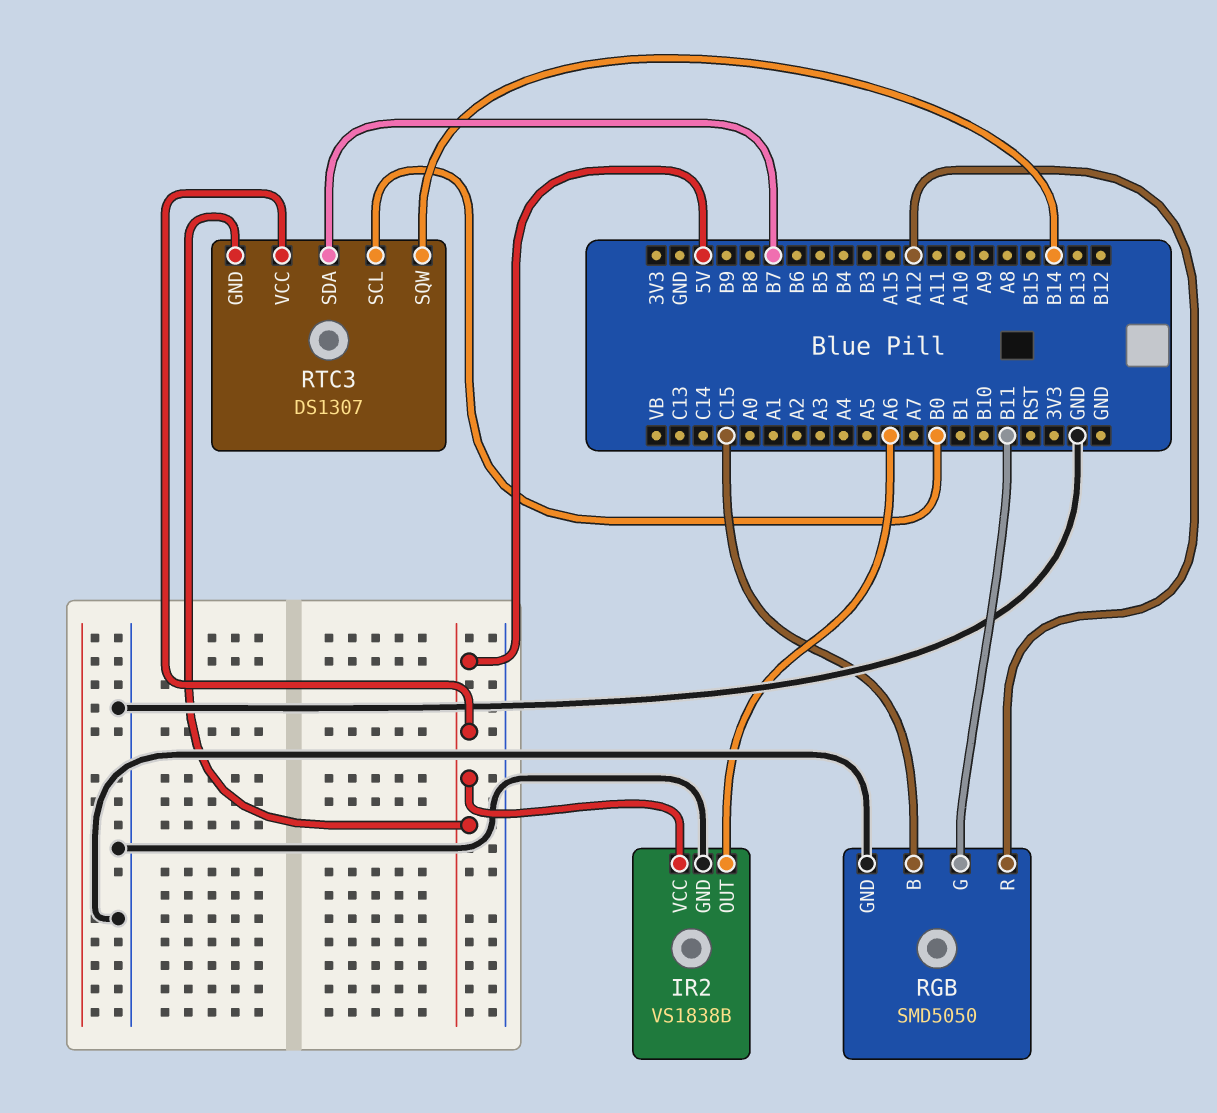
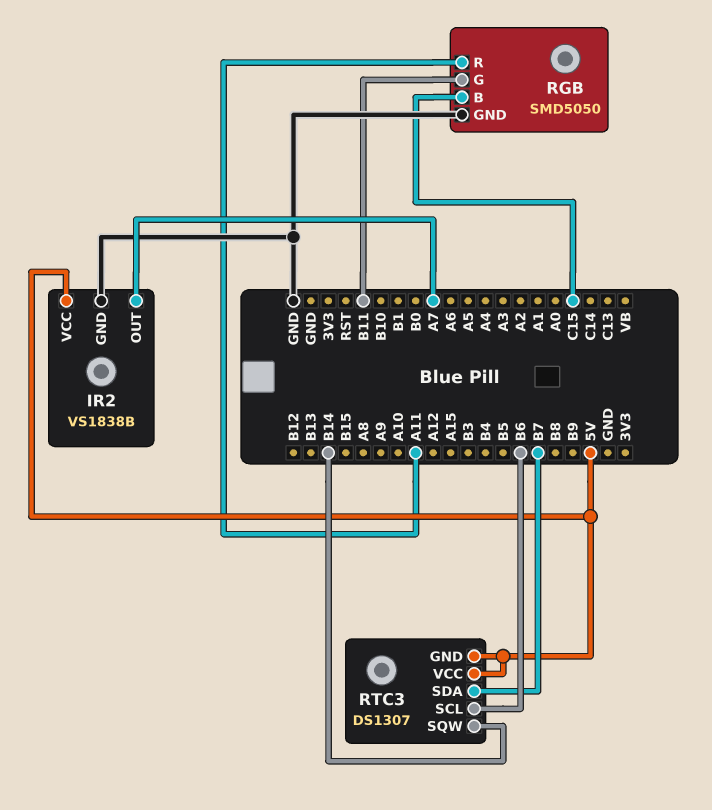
IR2 pin OUT: A6 -> A7
RGB pin R: A12 -> A11
RTC3 pin SCL: B0 -> B6

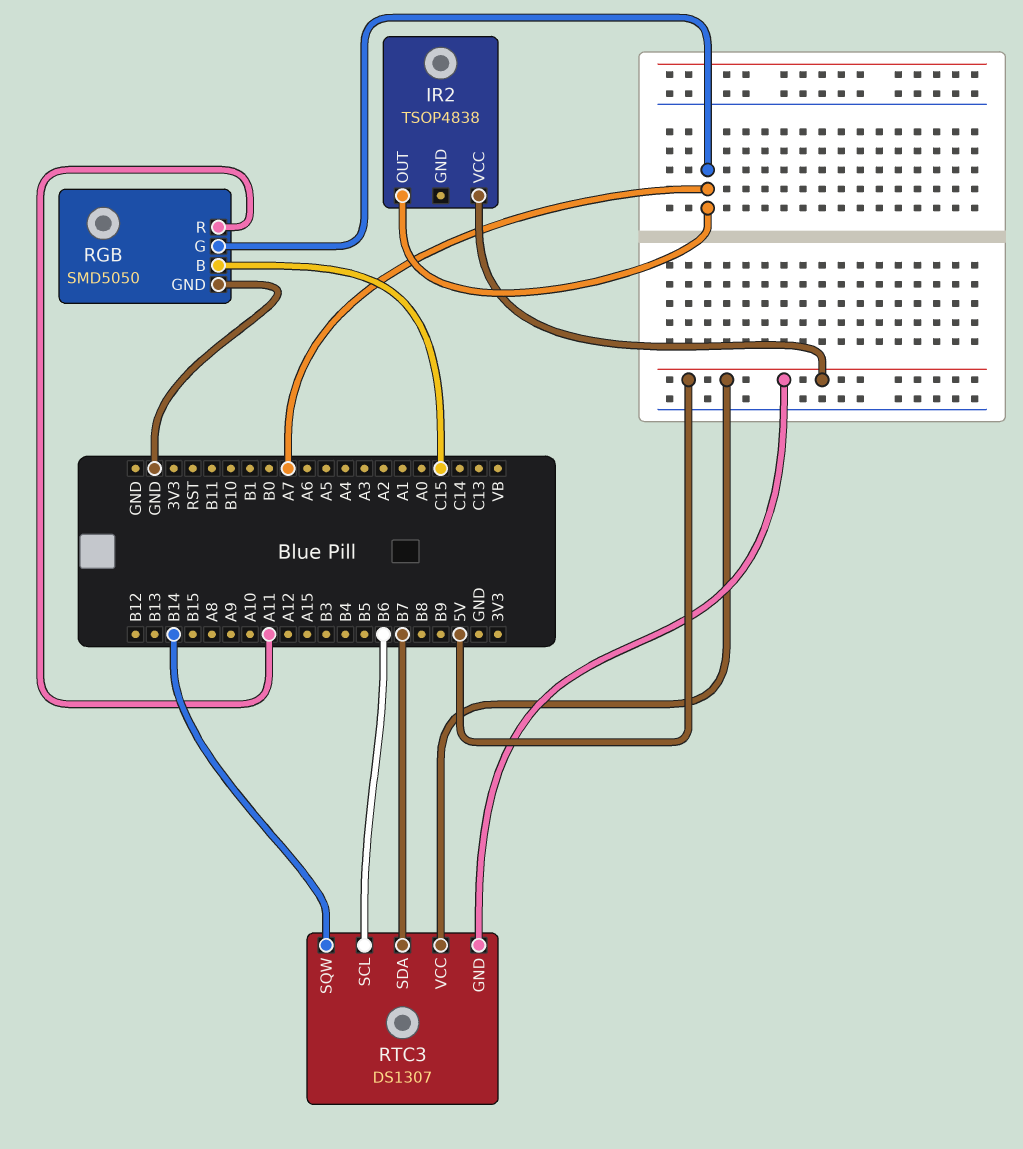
IR2: VS1838B -> TSOP4838
IR2 pin GND: GND -> none
RGB pin G: B11 -> A7

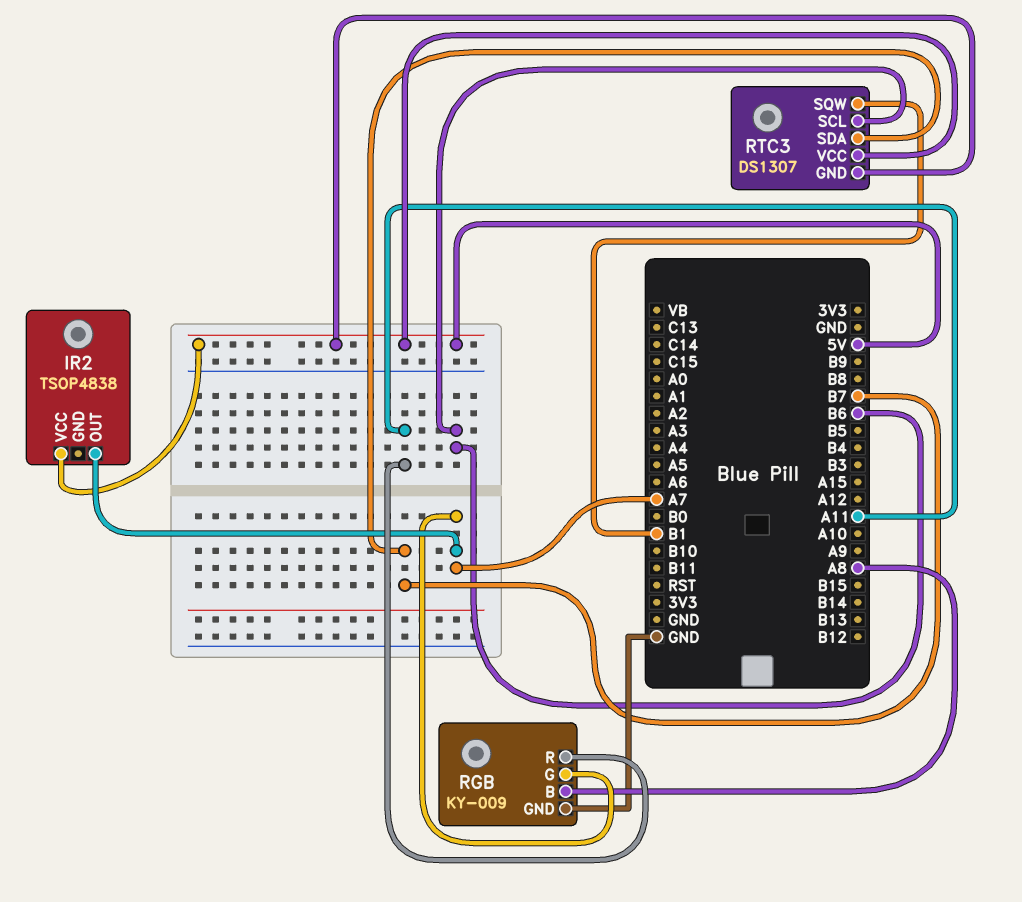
RGB: SMD5050 -> KY-009
RGB pin B: C15 -> A8
RTC3 pin SQW: B14 -> B1

